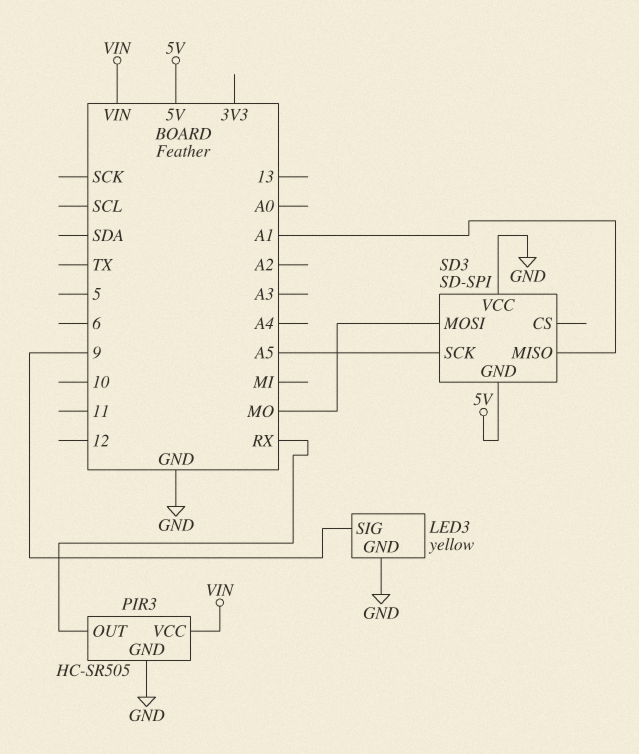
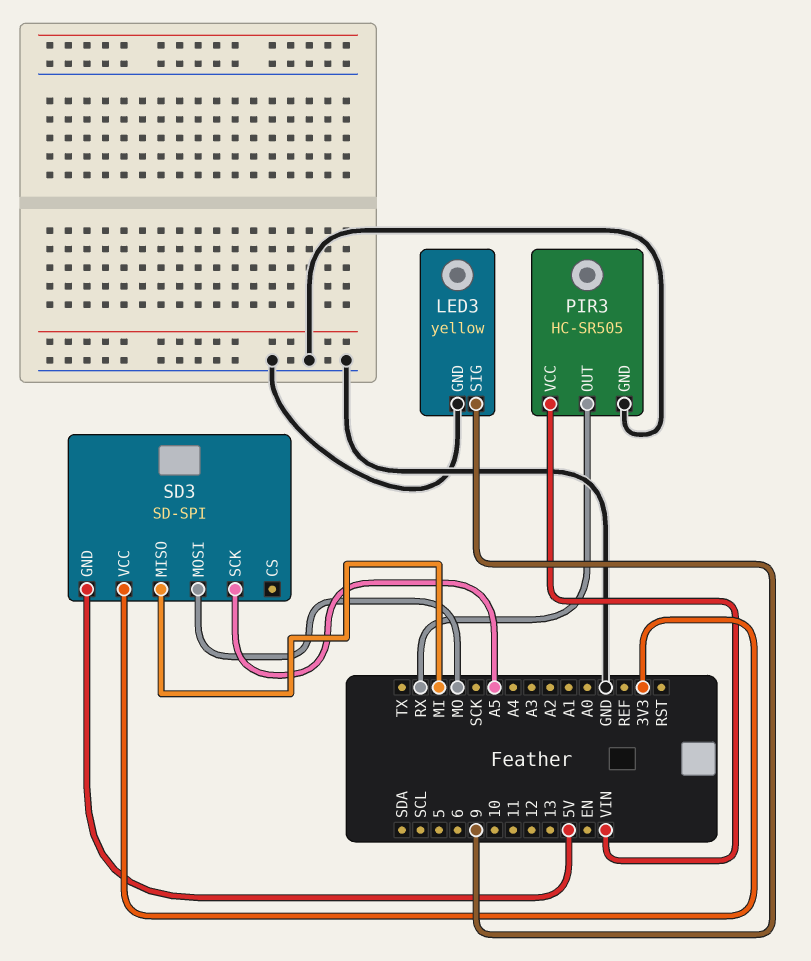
SD3 pin MISO: A1 -> MI
SD3 pin VCC: GND -> 3V3

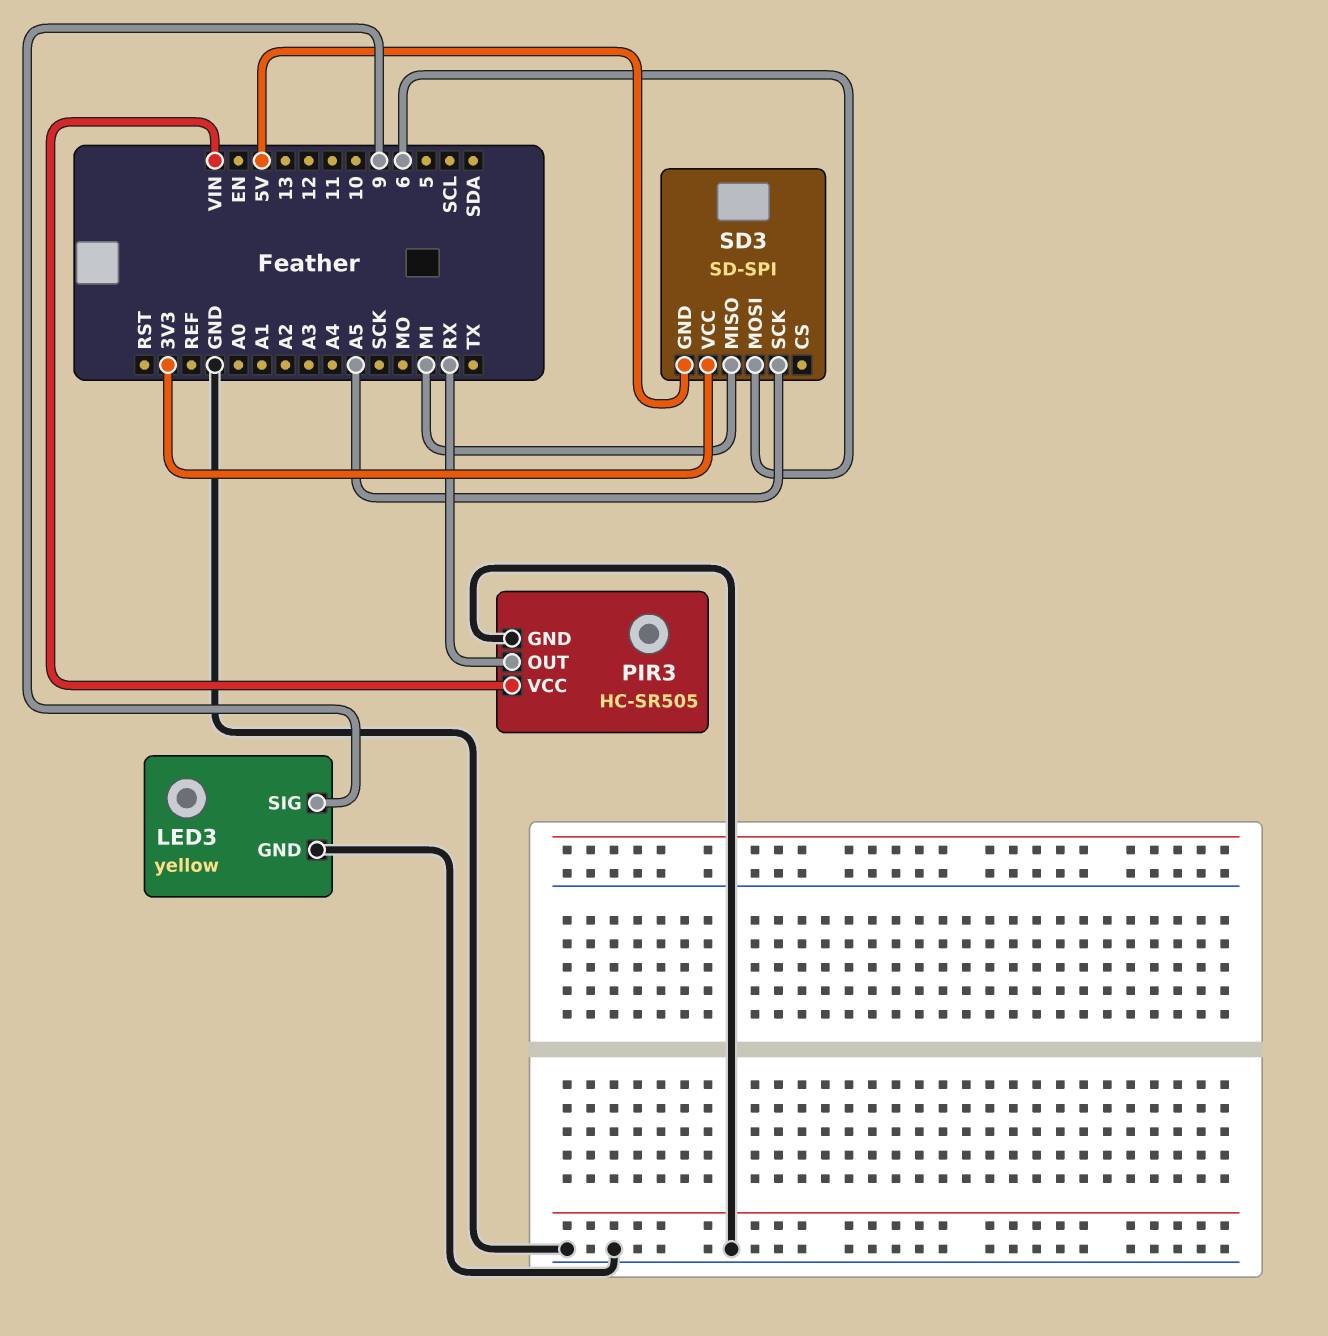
SD3 pin MOSI: MO -> 6

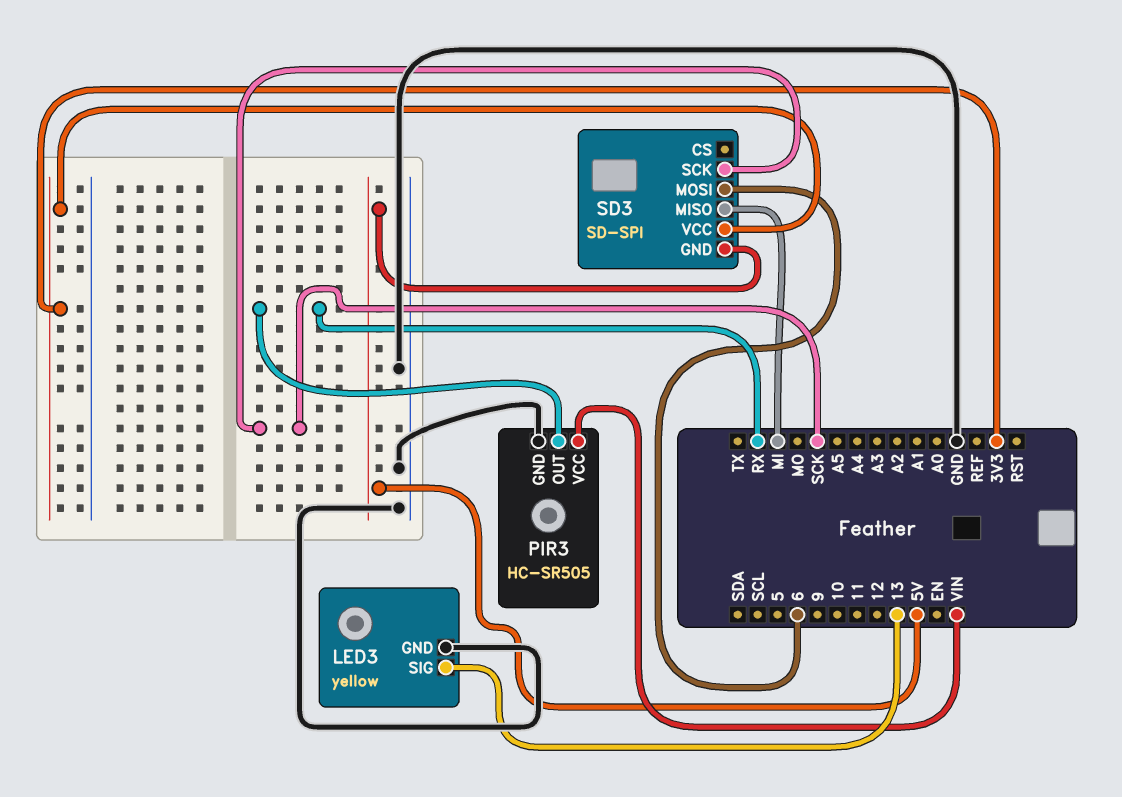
LED3 pin SIG: 9 -> 13
SD3 pin SCK: A5 -> SCK

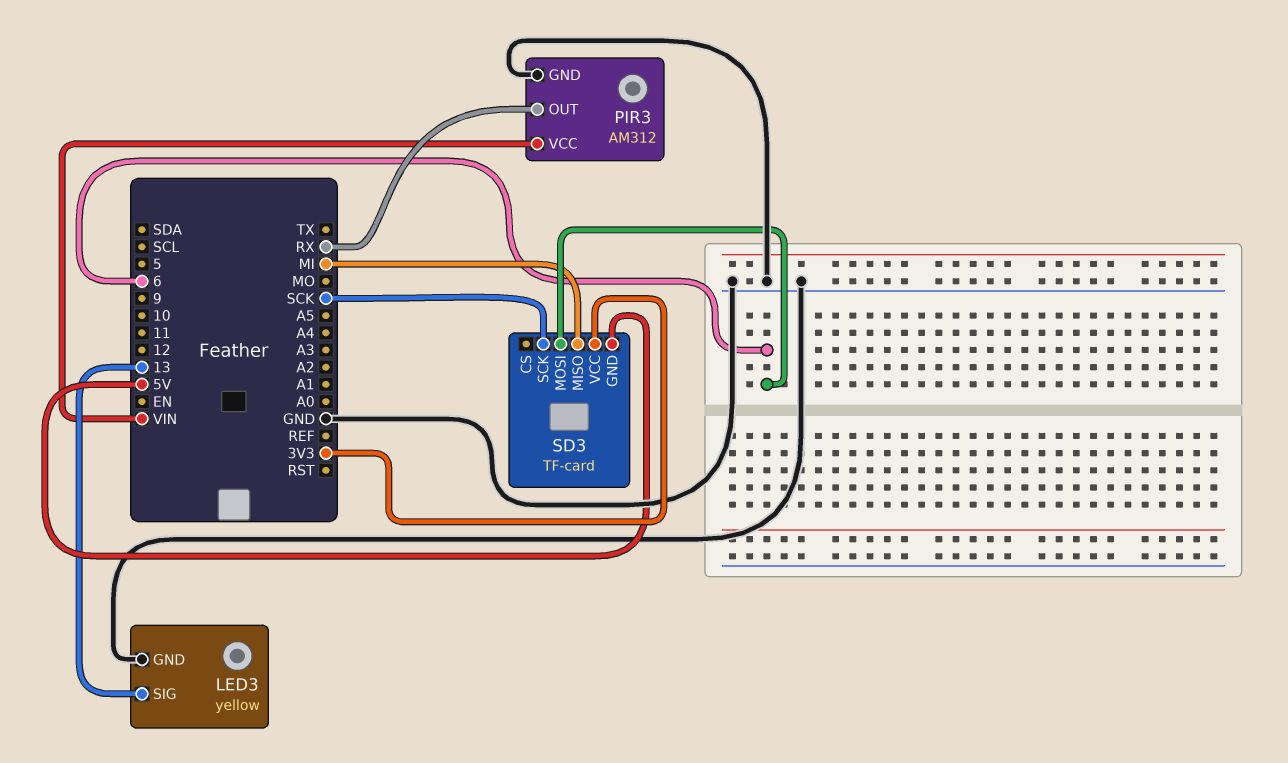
PIR3: HC-SR505 -> AM312
SD3: SD-SPI -> TF-card

